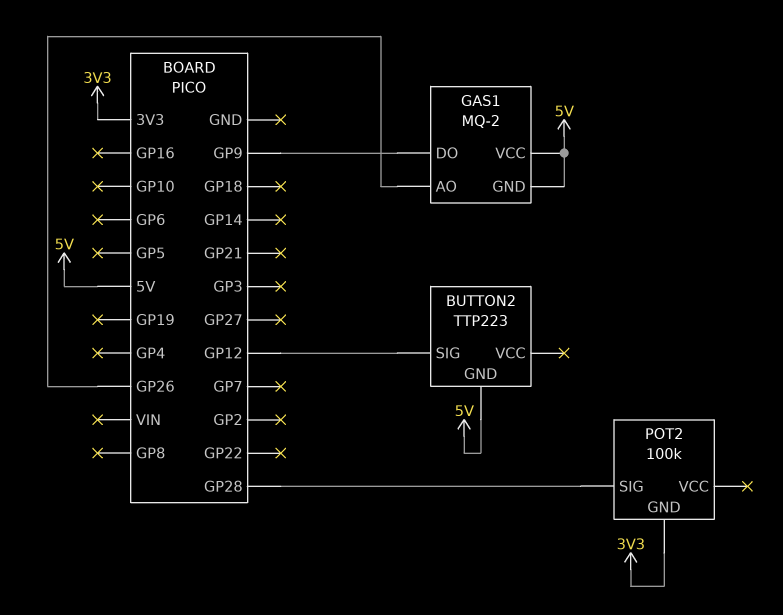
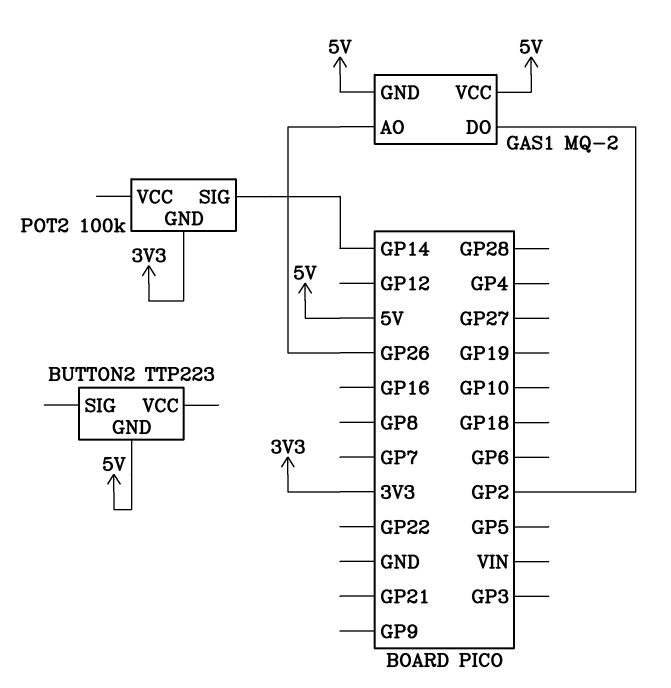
BUTTON2 pin SIG: GP12 -> none
GAS1 pin DO: GP9 -> GP2
POT2 pin SIG: GP28 -> GP14

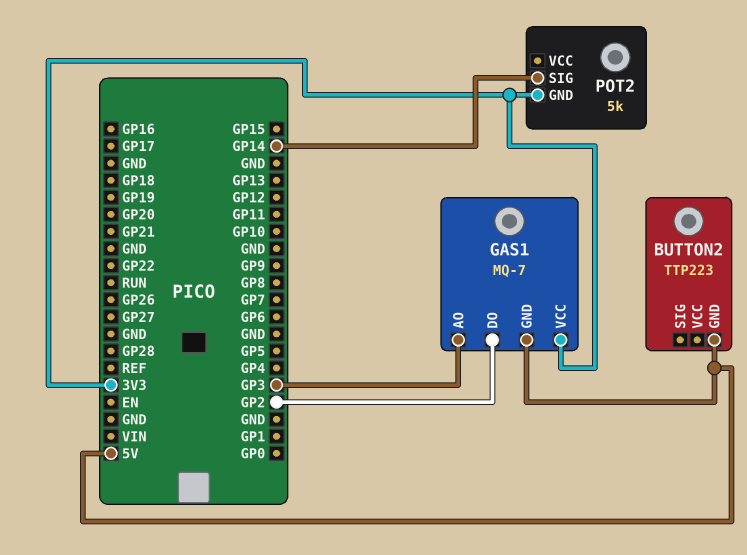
GAS1: MQ-2 -> MQ-7
GAS1 pin AO: GP26 -> GP3
GAS1 pin VCC: 5V -> 3V3
POT2: 100k -> 5k

